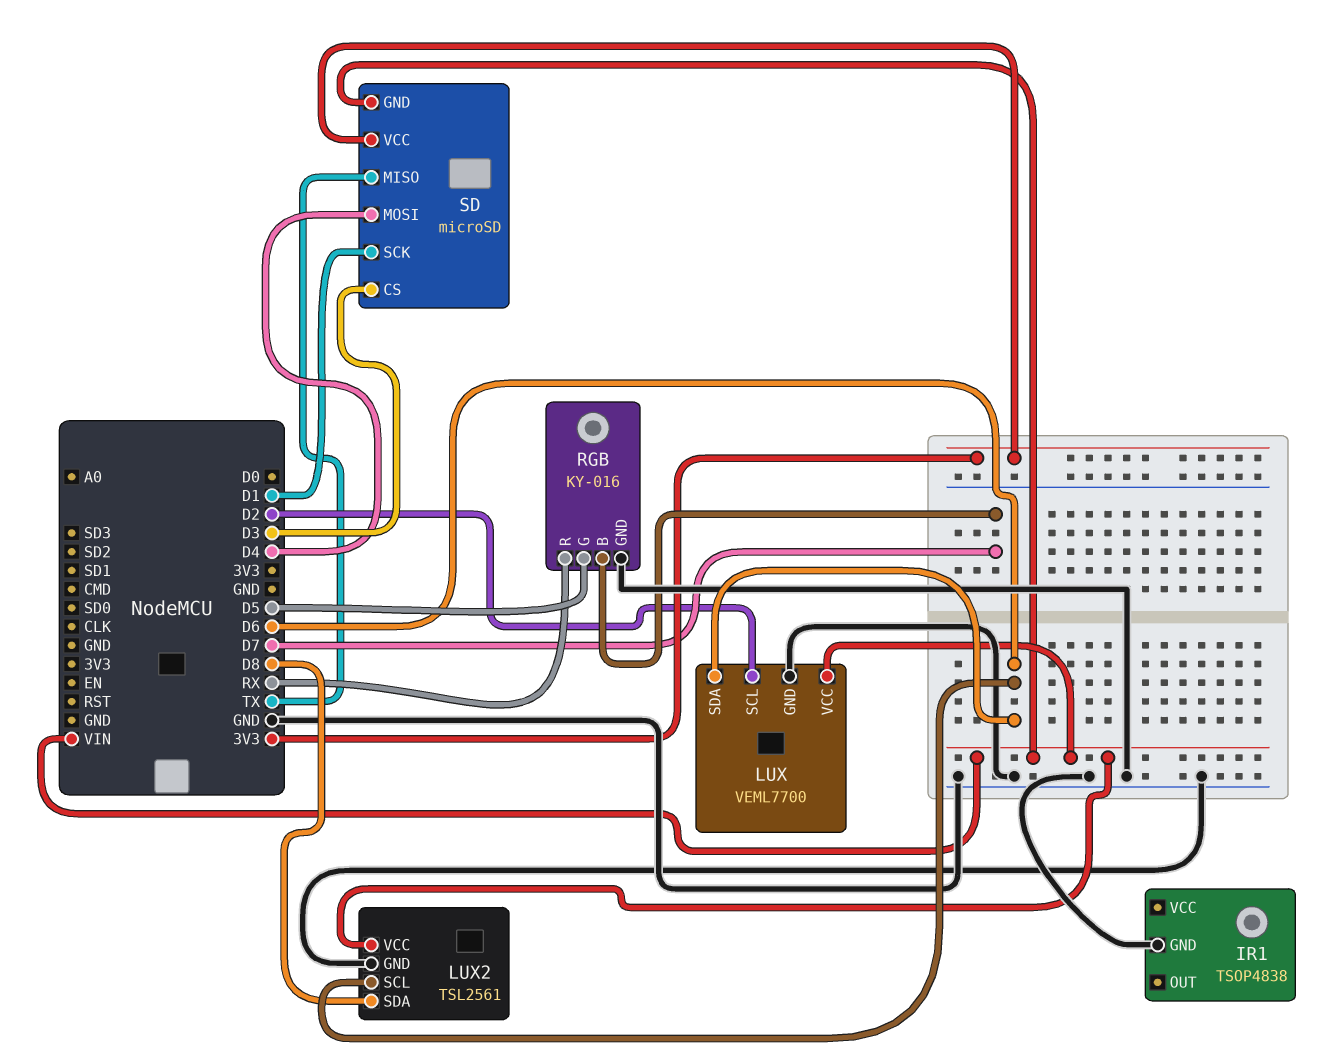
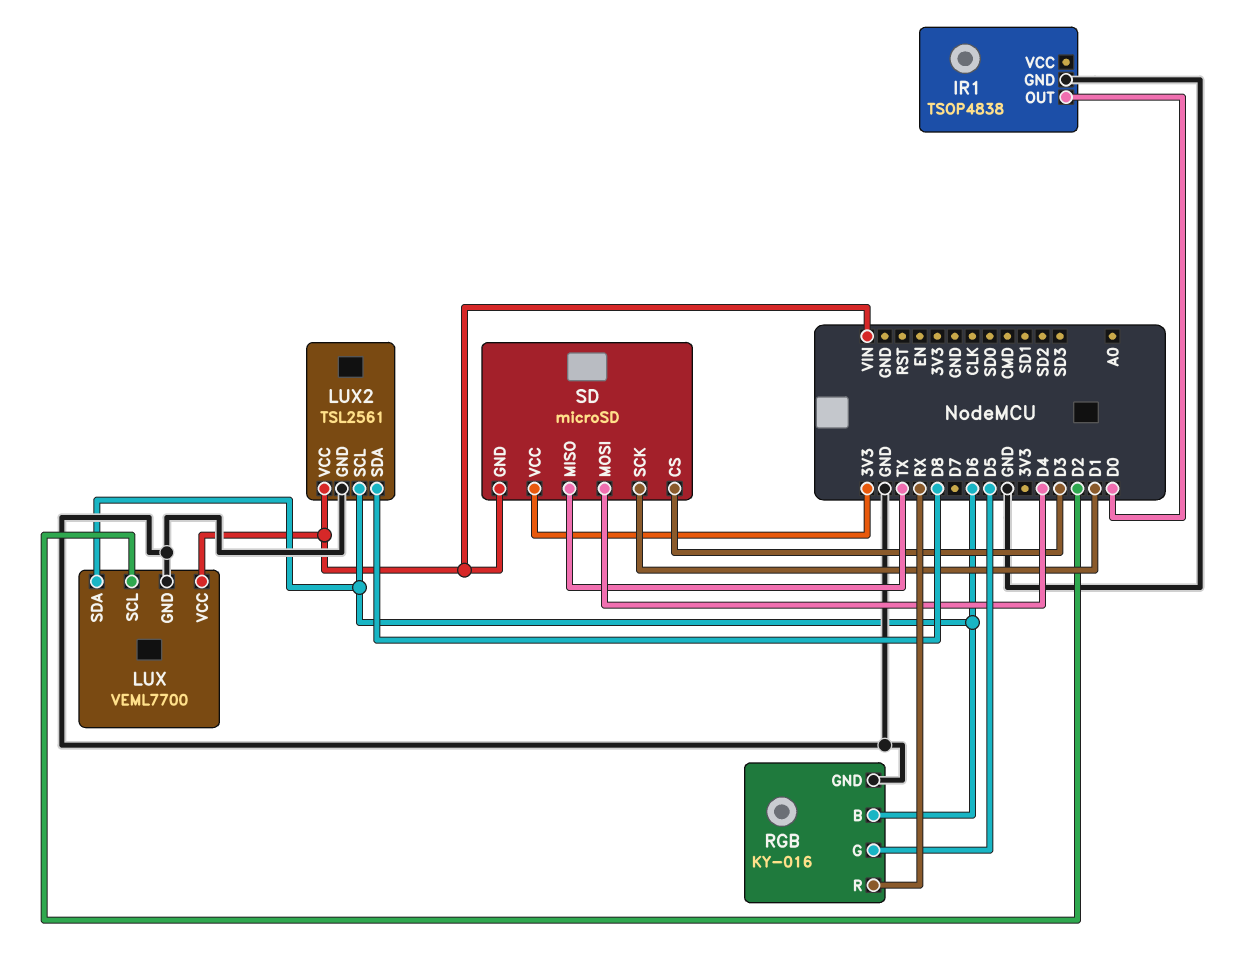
IR1 pin OUT: none -> D0
RGB pin B: D7 -> D6

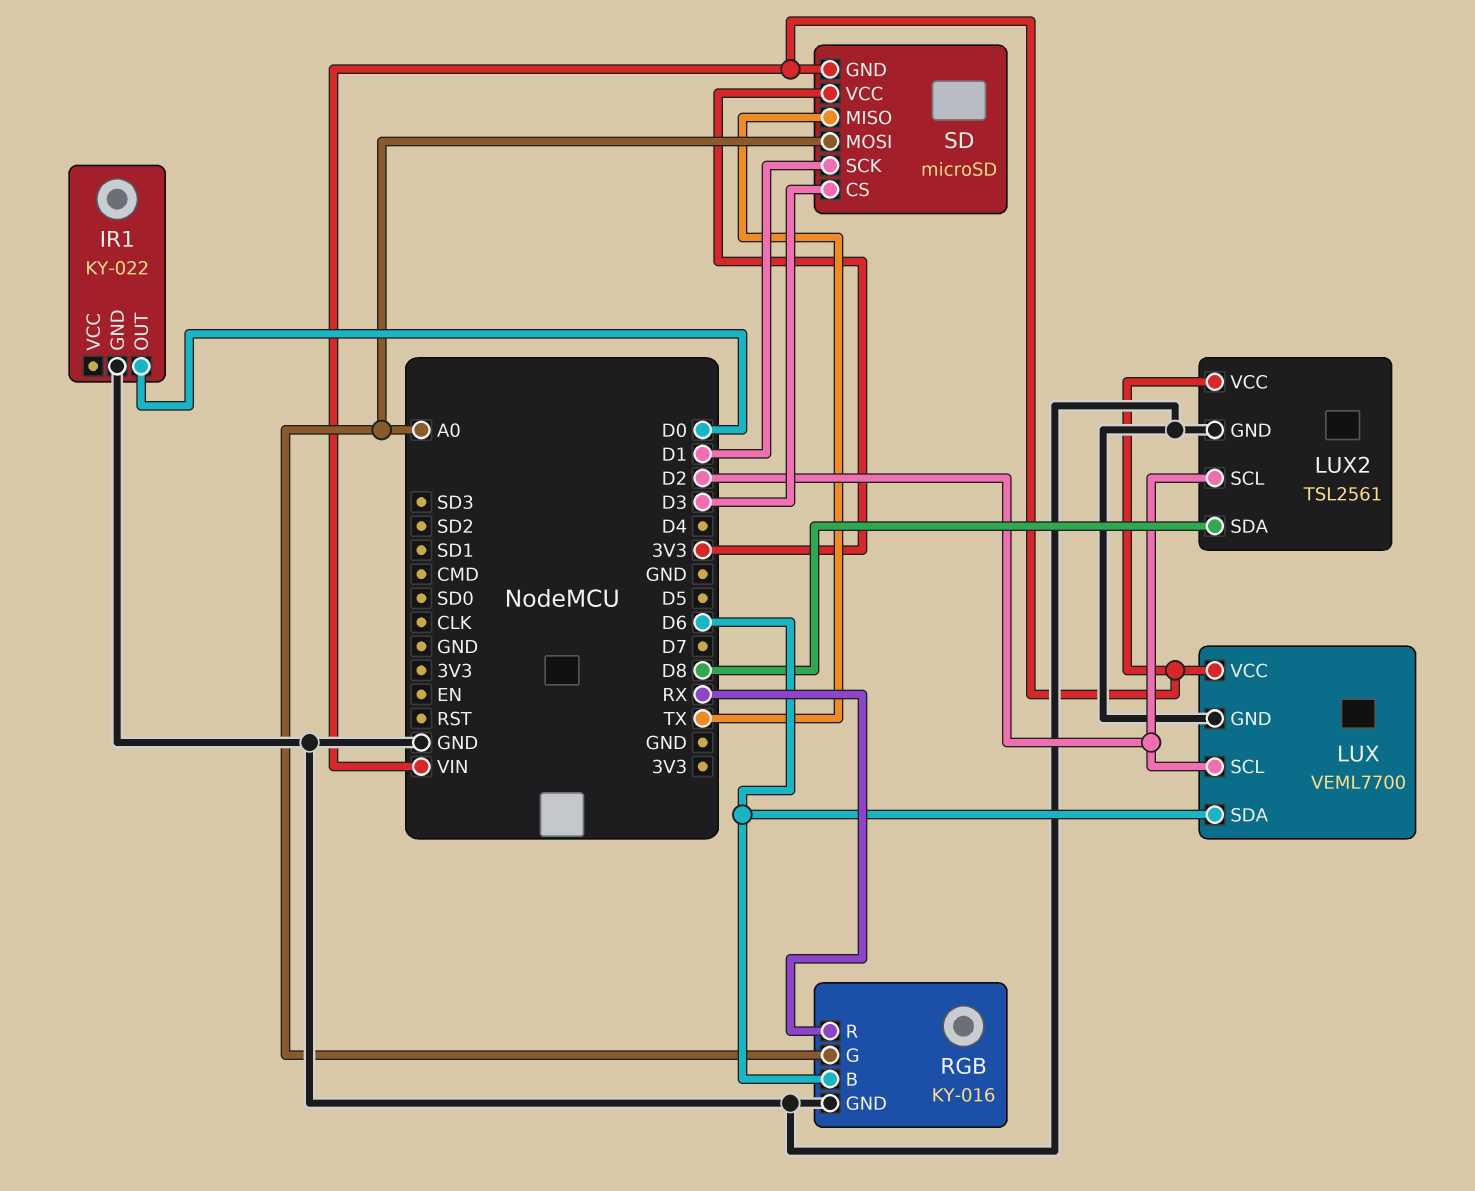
IR1: TSOP4838 -> KY-022
LUX2 pin SCL: D6 -> D2
RGB pin G: D5 -> A0
SD pin MOSI: D4 -> A0

